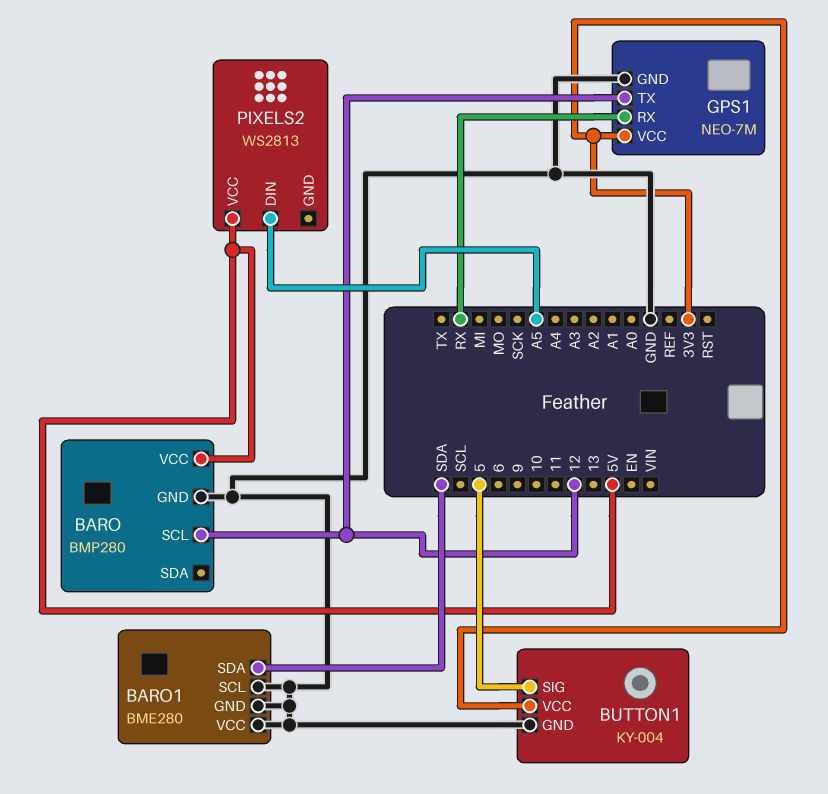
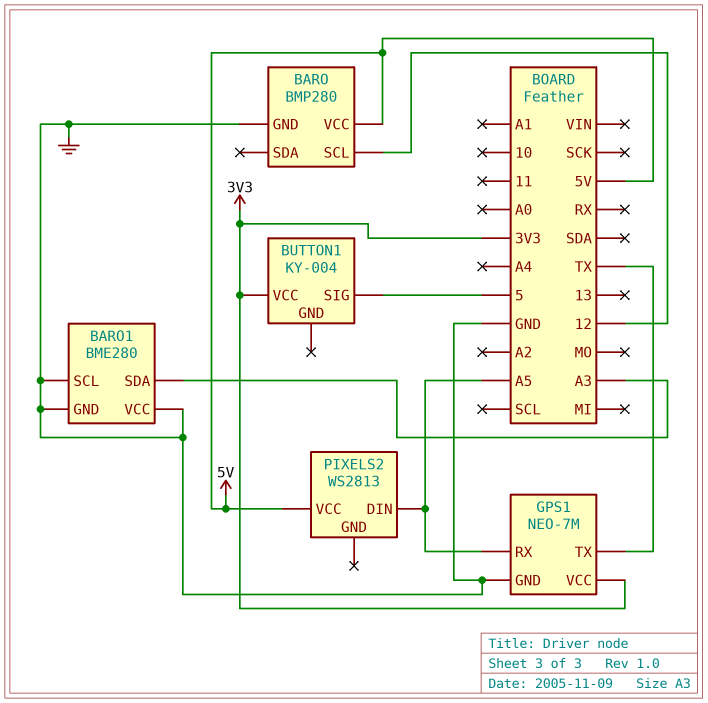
BARO1 pin SDA: SDA -> A3
BUTTON1 pin GND: GND -> none
GPS1 pin RX: RX -> A5
GPS1 pin TX: 12 -> TX

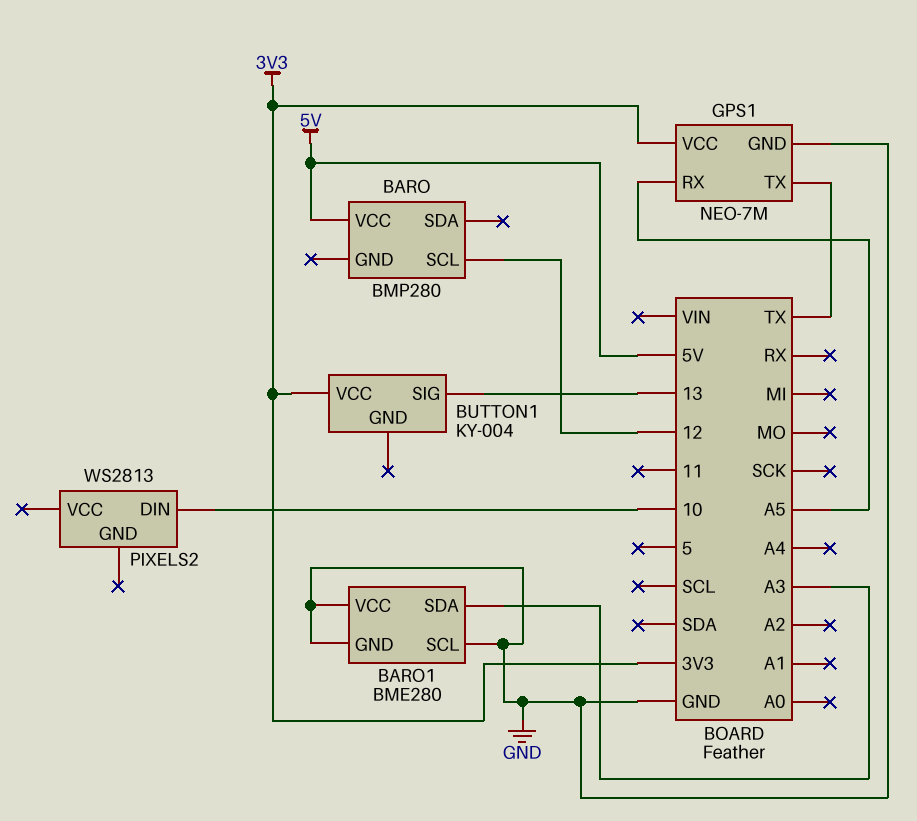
BARO pin GND: GND -> none
BUTTON1 pin SIG: 5 -> 13
PIXELS2 pin DIN: A5 -> 10
PIXELS2 pin VCC: 5V -> none

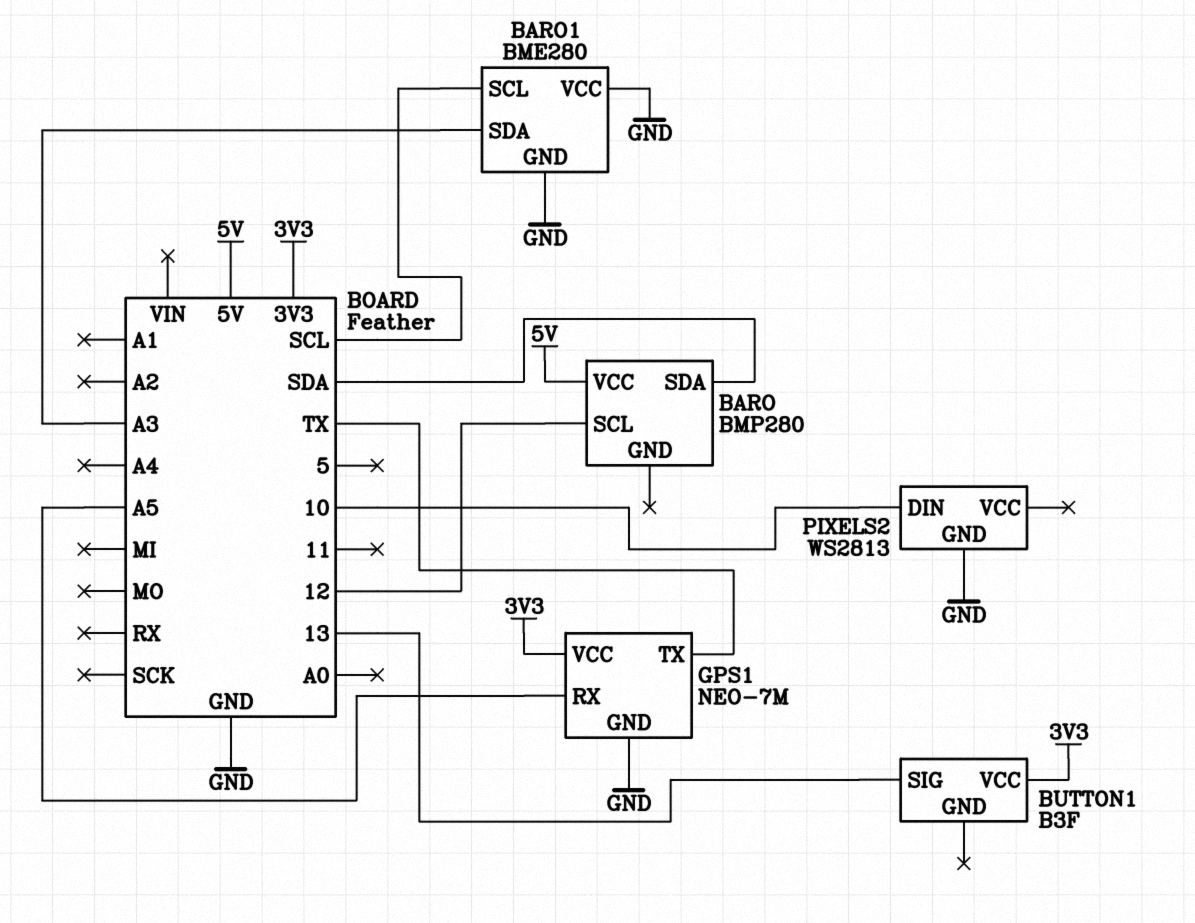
BARO pin SDA: none -> SDA
BARO1 pin SCL: GND -> SCL
BUTTON1: KY-004 -> B3F
PIXELS2 pin GND: none -> GND

